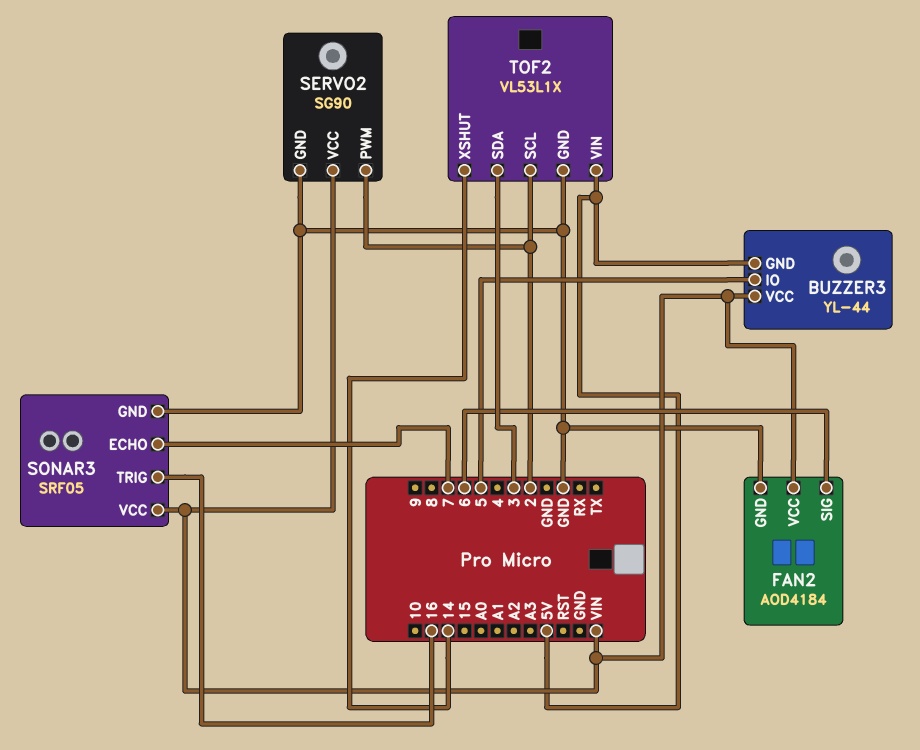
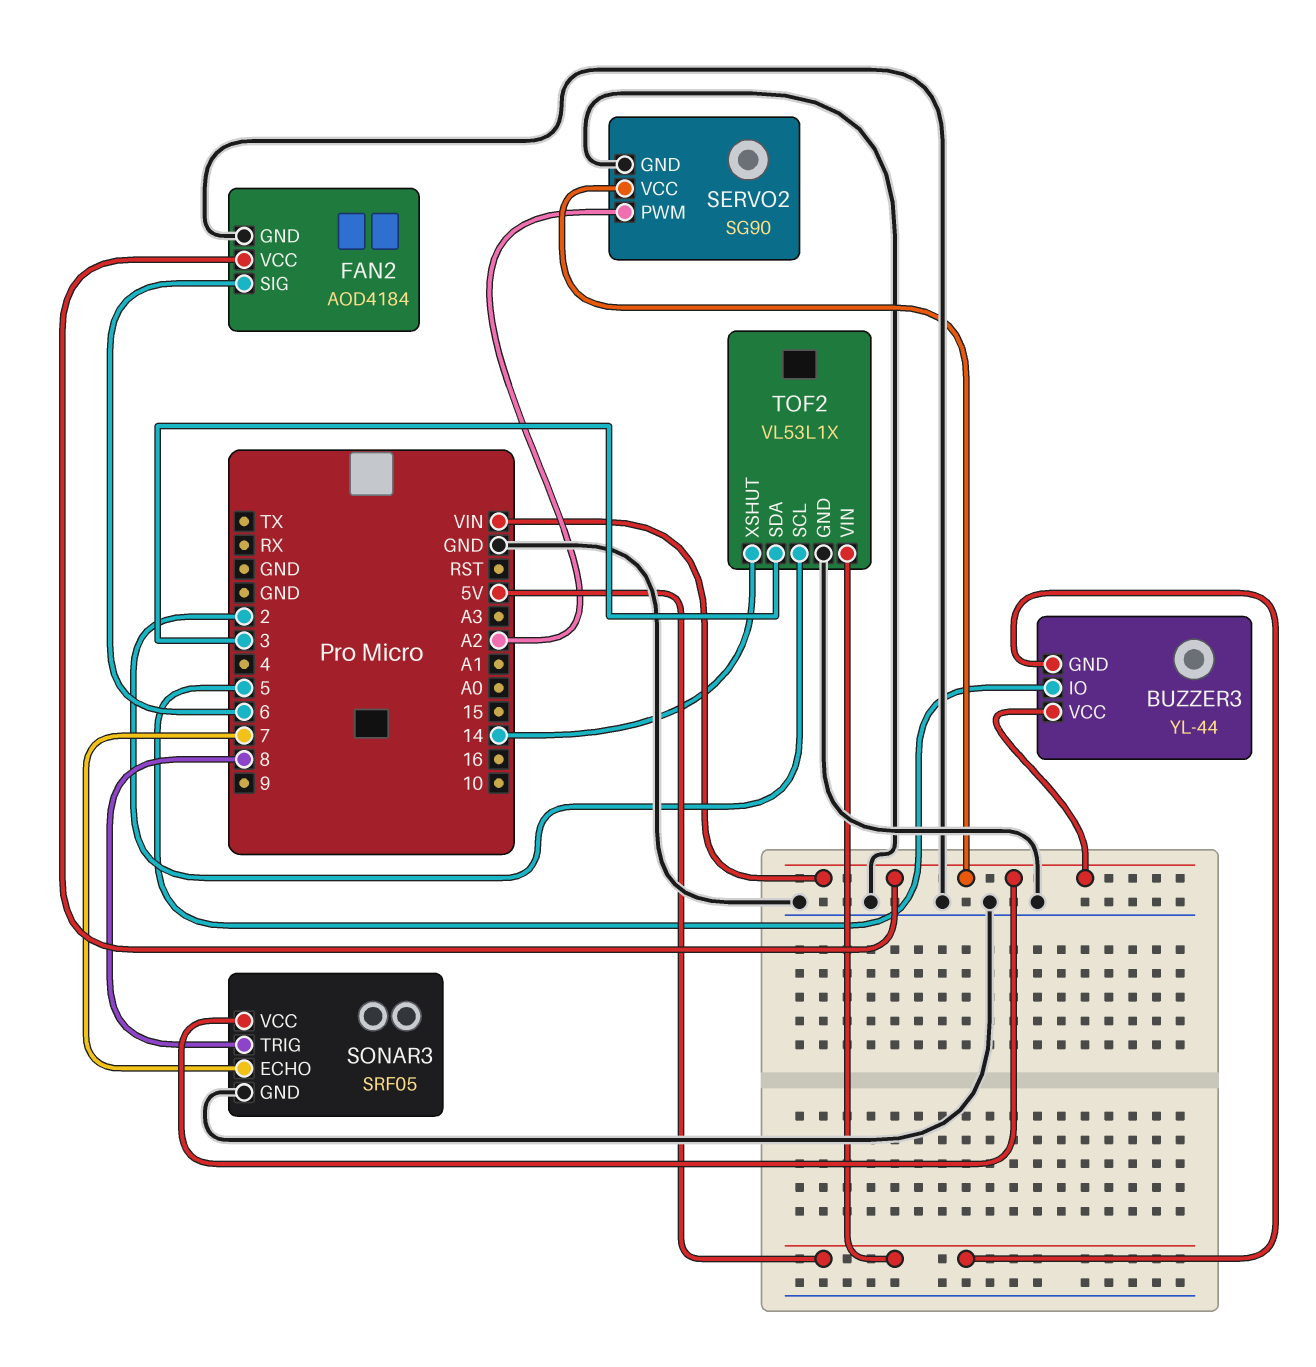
SERVO2 pin PWM: 2 -> A2
SONAR3 pin TRIG: 16 -> 8

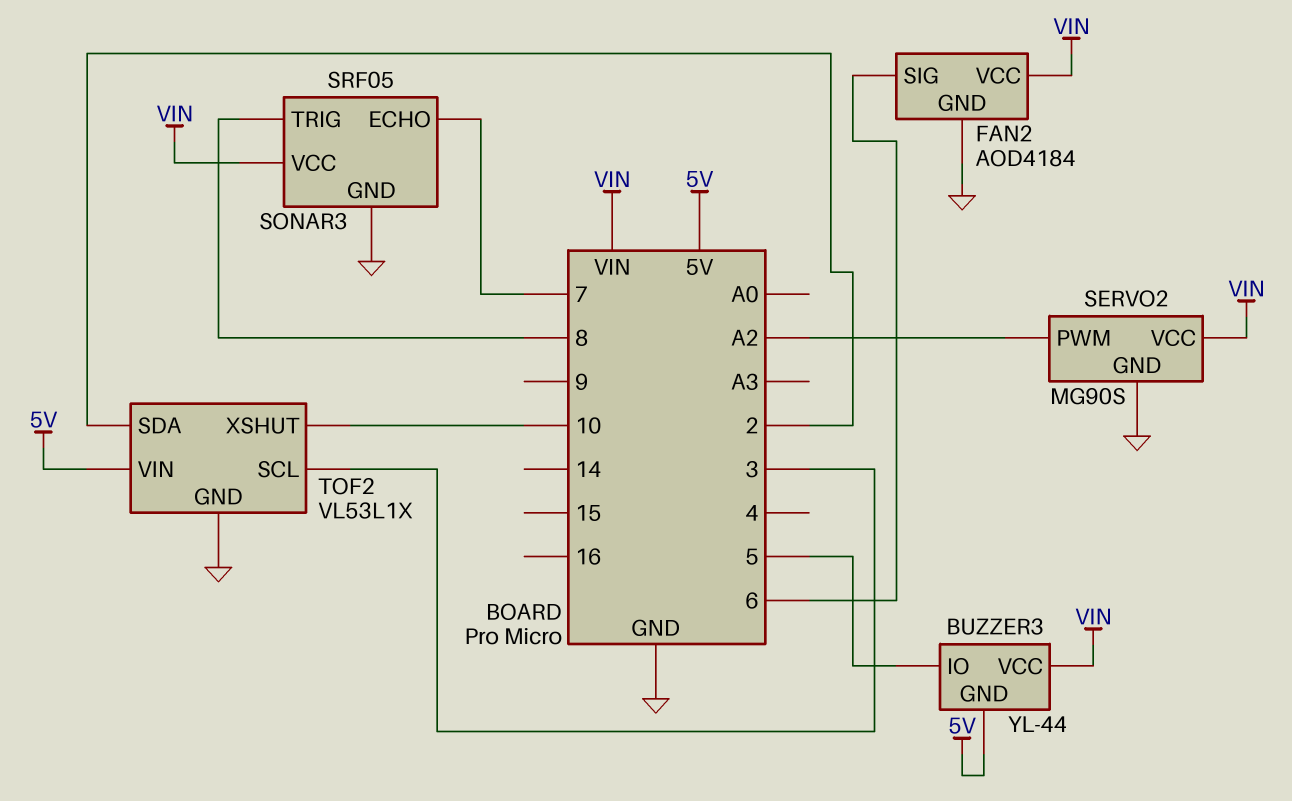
SERVO2: SG90 -> MG90S
TOF2 pin SCL: 2 -> 3
TOF2 pin SDA: 3 -> 2
TOF2 pin XSHUT: 14 -> 10

